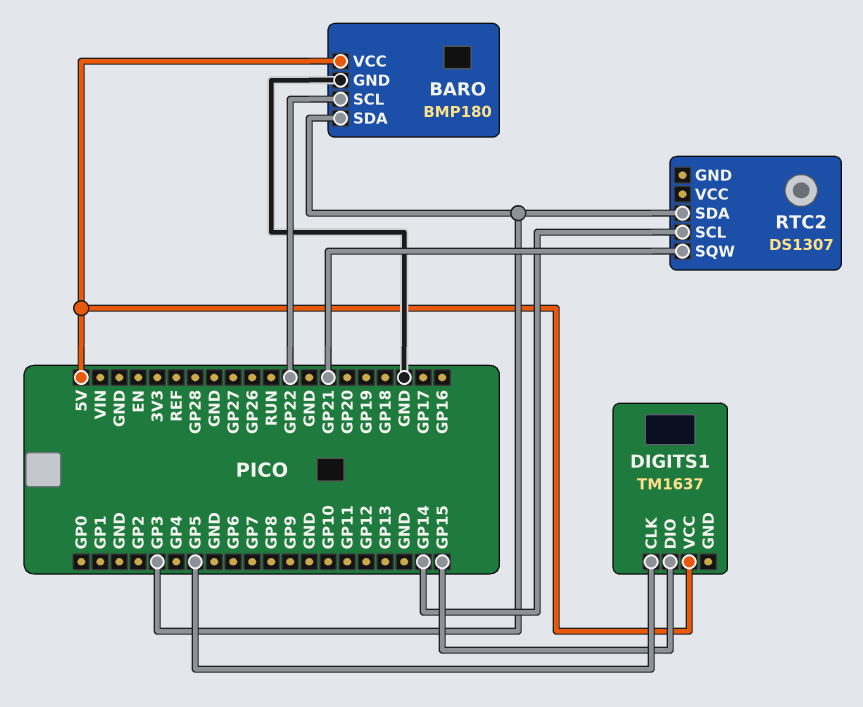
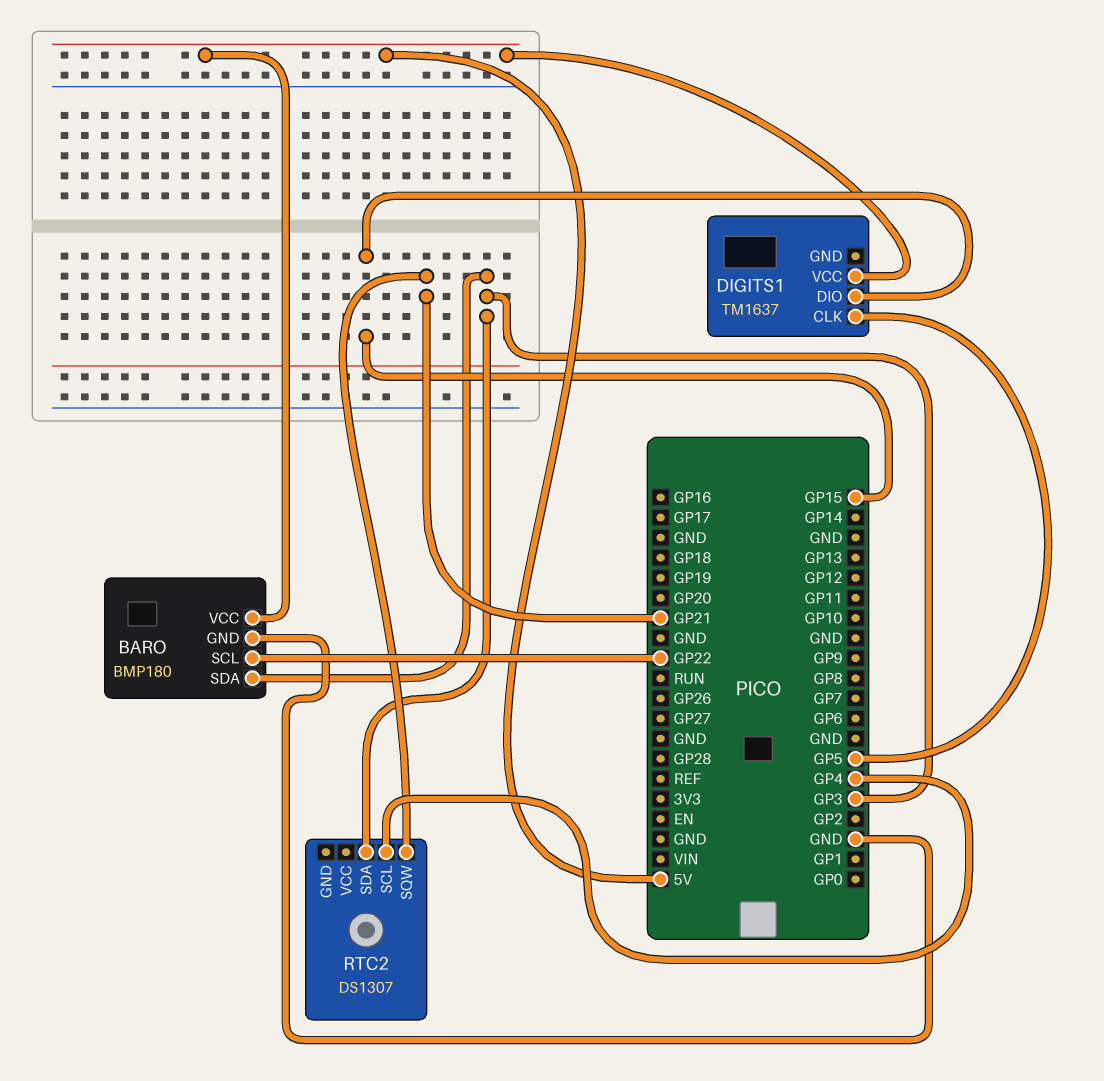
RTC2 pin SCL: GP14 -> GP4

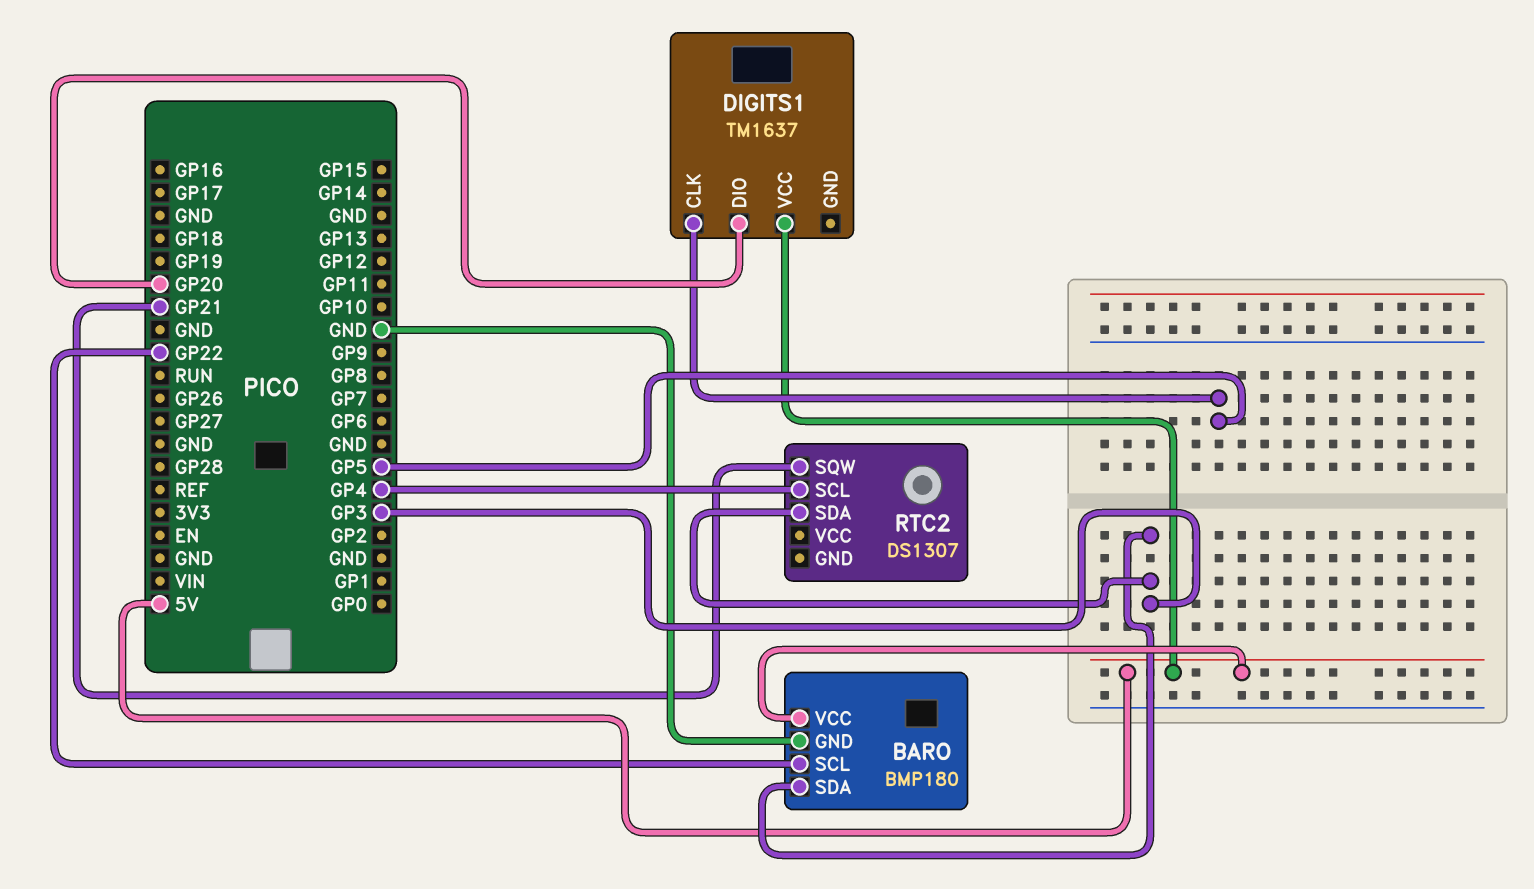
DIGITS1 pin DIO: GP15 -> GP20

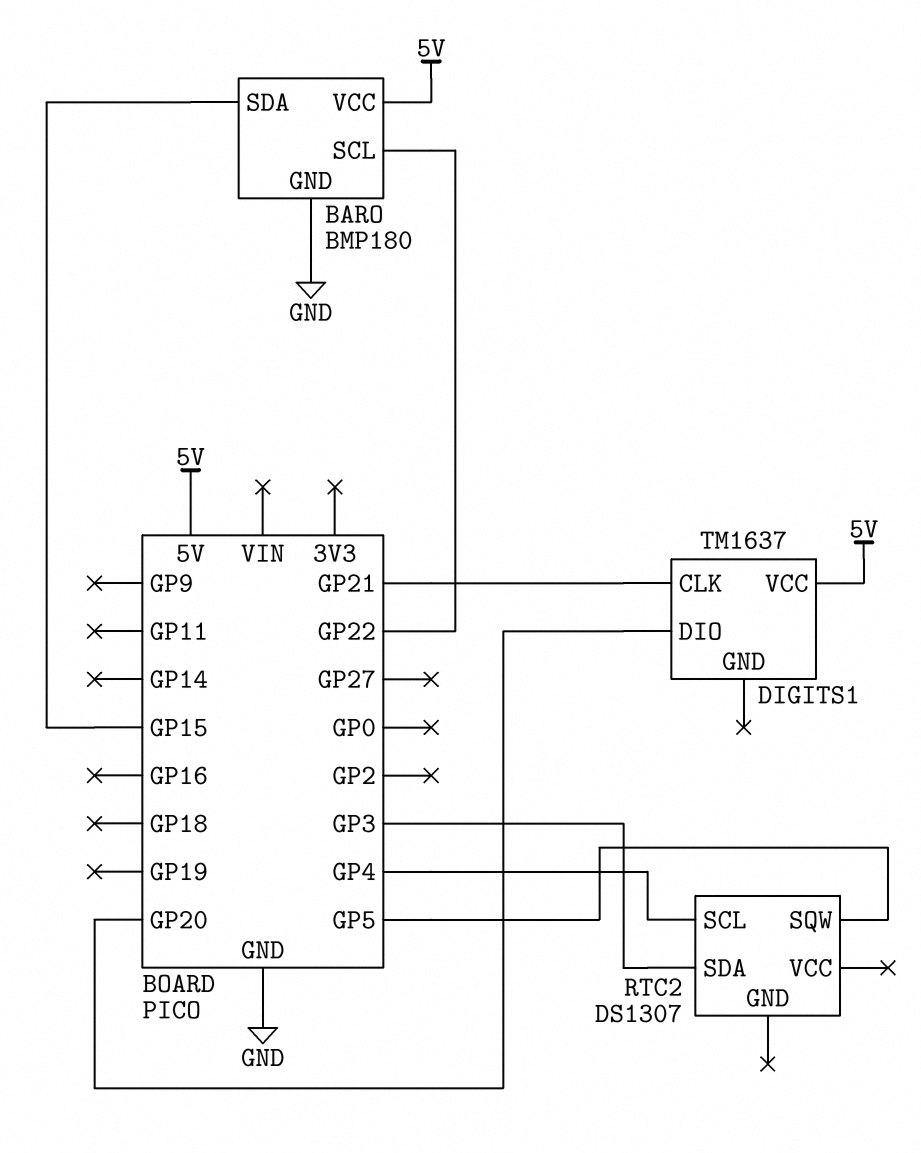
BARO pin SDA: GP3 -> GP15
DIGITS1 pin CLK: GP5 -> GP21
RTC2 pin SQW: GP21 -> GP5

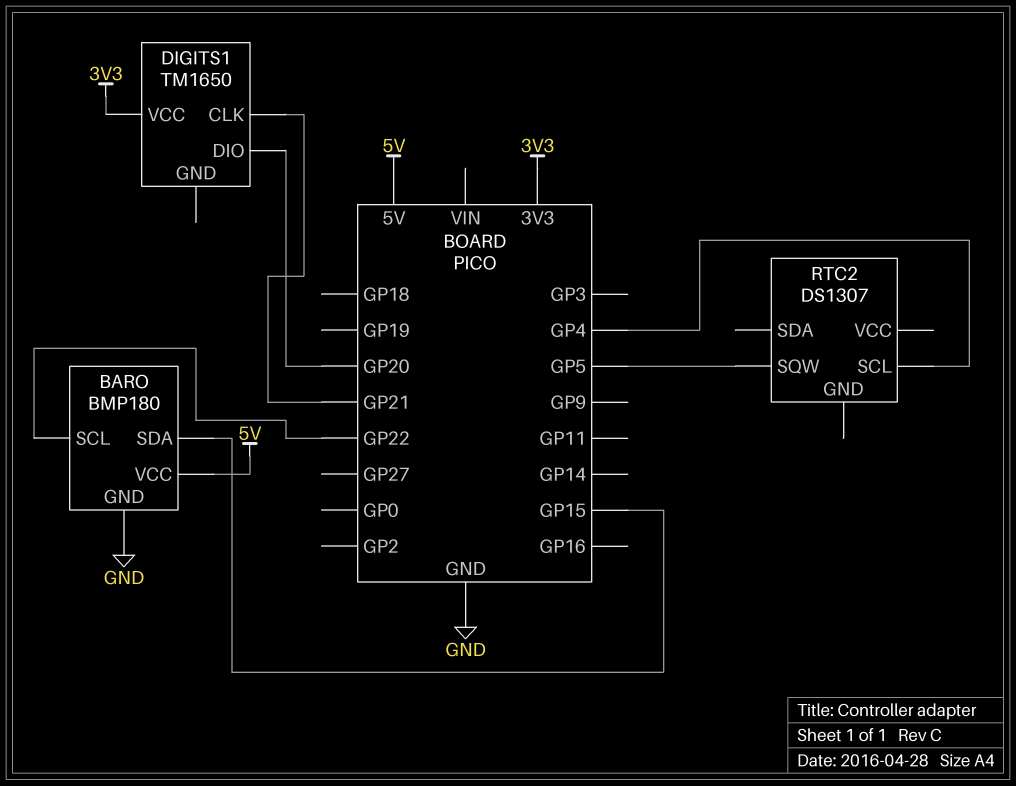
DIGITS1: TM1637 -> TM1650
DIGITS1 pin VCC: 5V -> 3V3
RTC2 pin SDA: GP3 -> none

